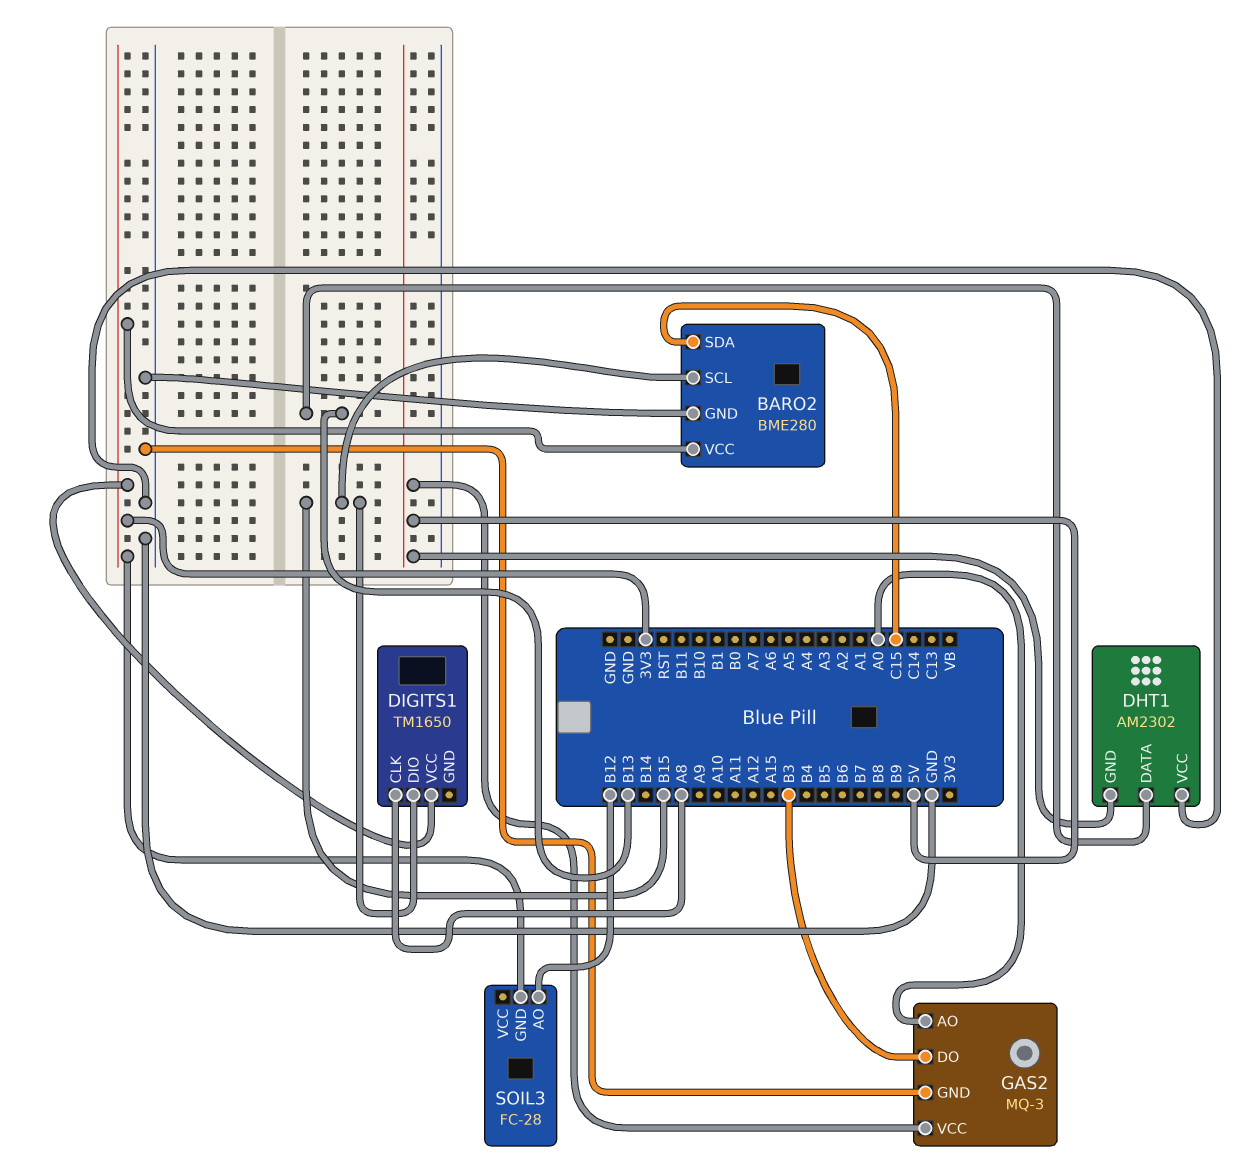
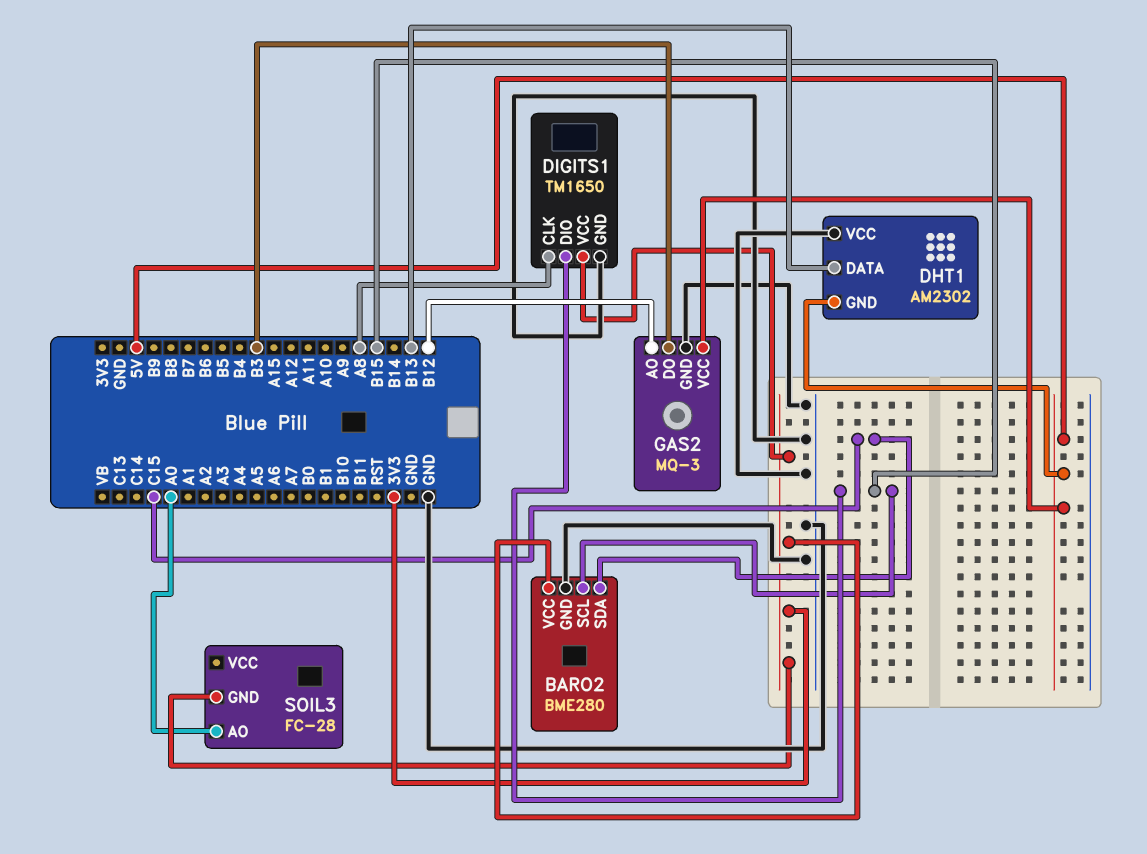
DIGITS1 pin GND: none -> GND
GAS2 pin AO: A0 -> B12
SOIL3 pin AO: B12 -> A0

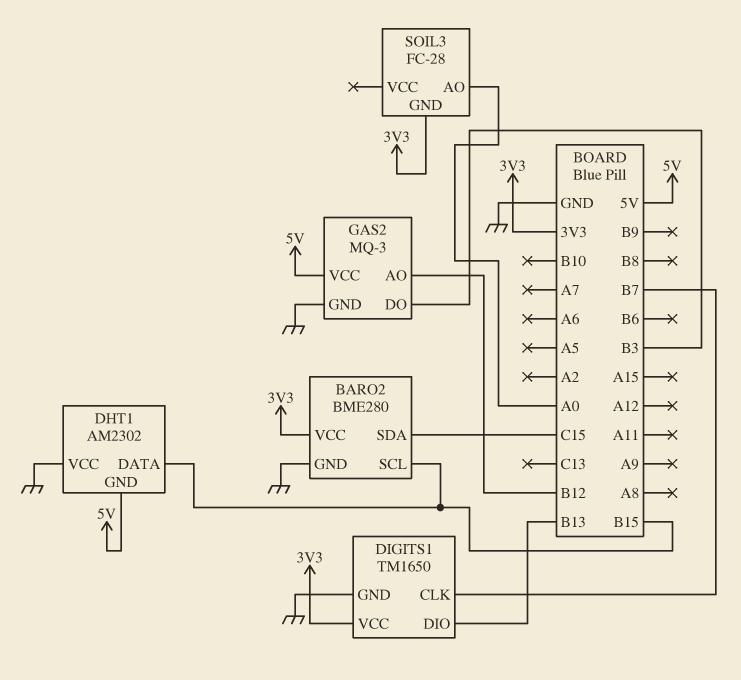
DHT1 pin DATA: B13 -> B15
DIGITS1 pin CLK: A8 -> B7
DIGITS1 pin DIO: B15 -> B13

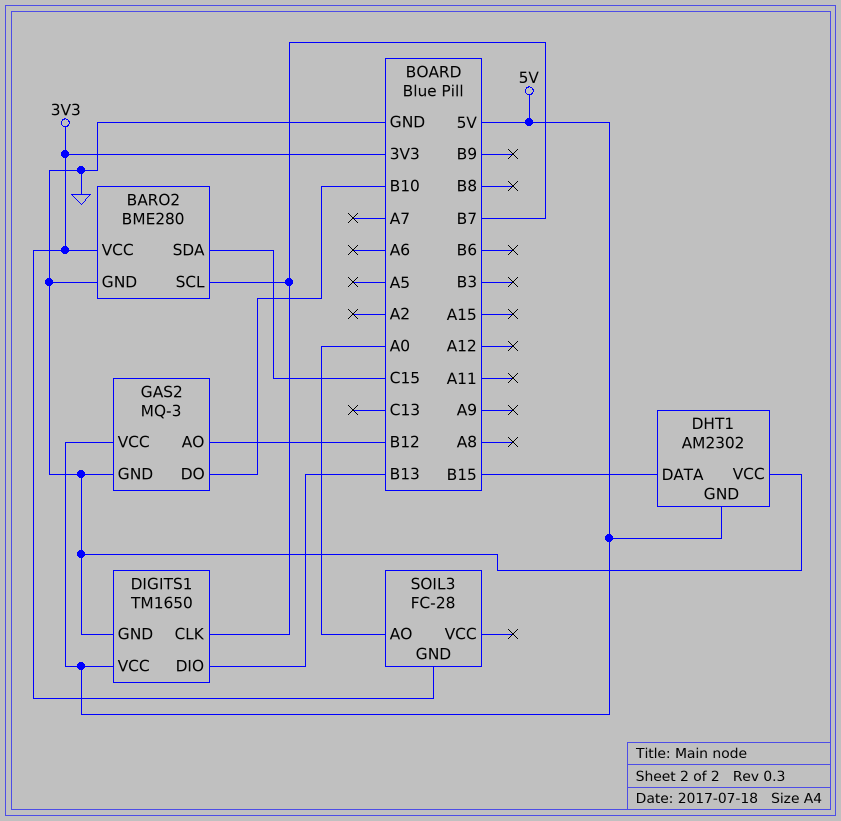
BARO2 pin SCL: B15 -> B7
DIGITS1 pin VCC: 3V3 -> 5V
GAS2 pin DO: B3 -> B10

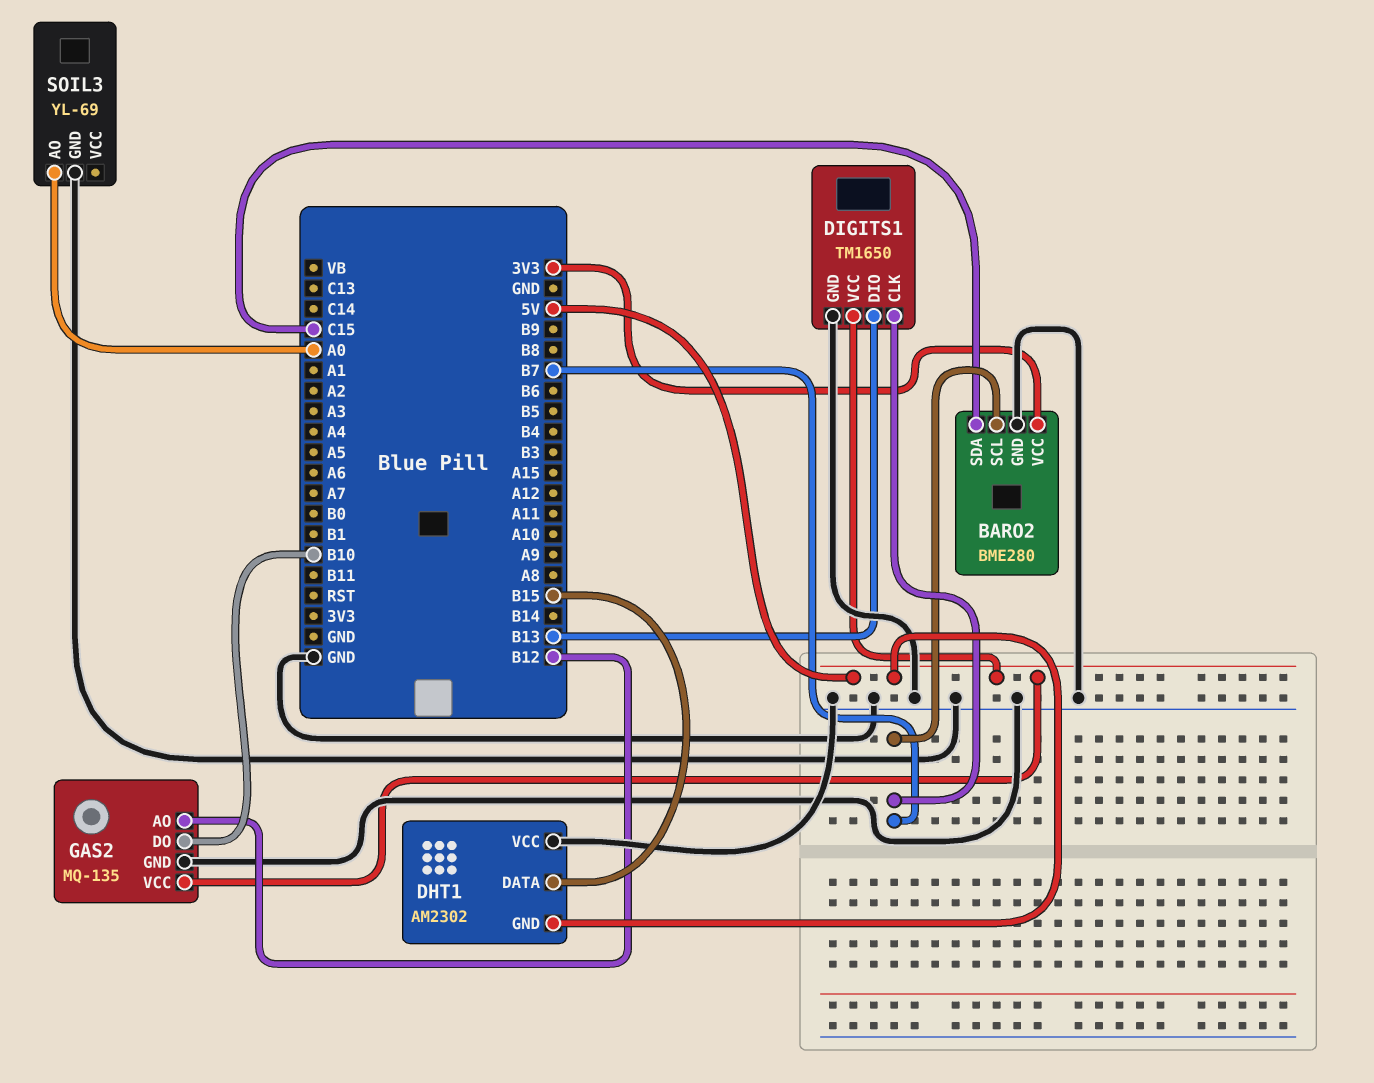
GAS2: MQ-3 -> MQ-135
SOIL3: FC-28 -> YL-69
SOIL3 pin GND: 3V3 -> GND

